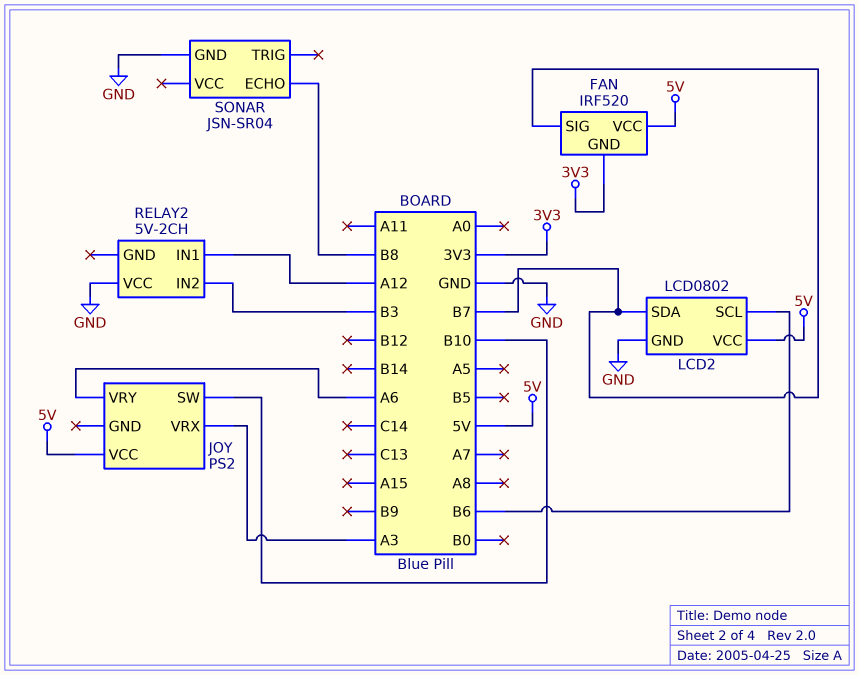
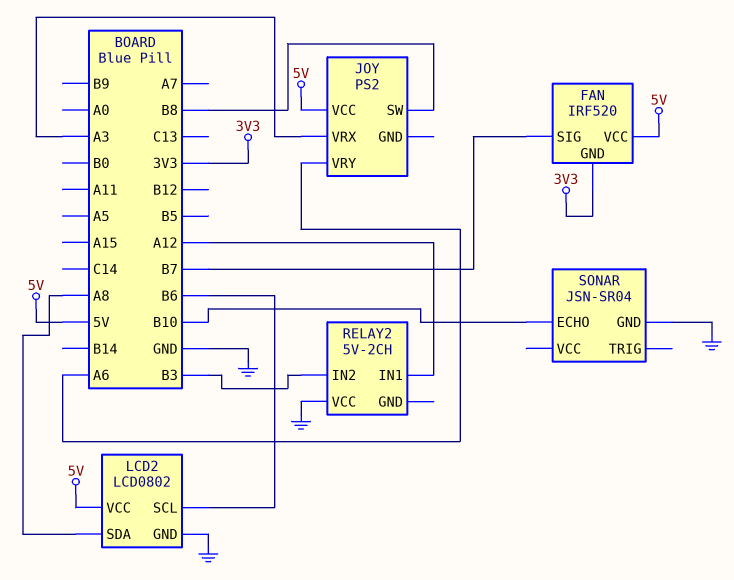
JOY pin SW: B10 -> B8
LCD2 pin SDA: B7 -> A8
SONAR pin ECHO: B8 -> B10

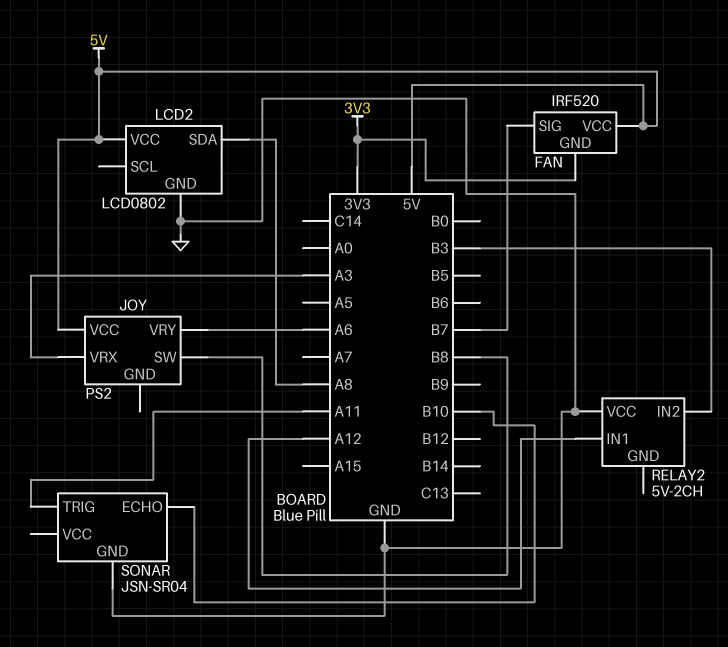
LCD2 pin SCL: B6 -> none
SONAR pin TRIG: none -> A11

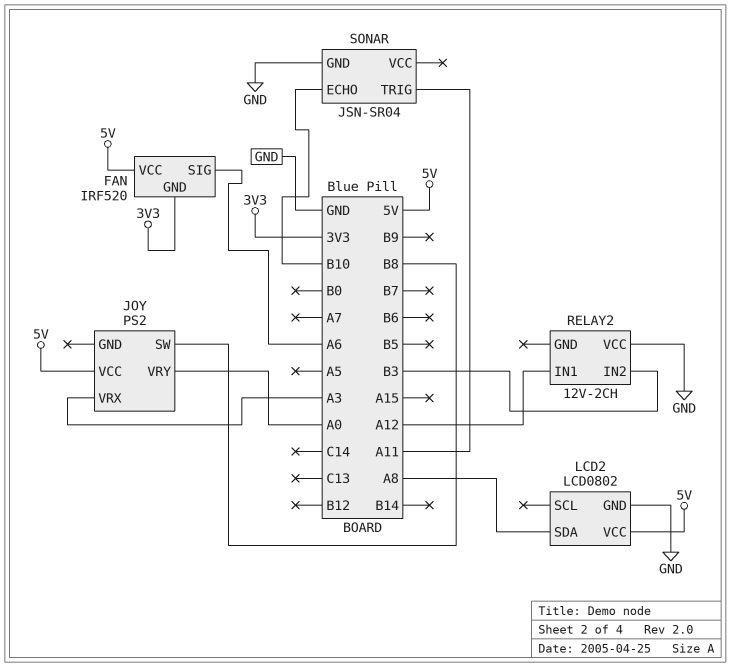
FAN pin SIG: B7 -> A6
JOY pin VRY: A6 -> A0
RELAY2: 5V-2CH -> 12V-2CH

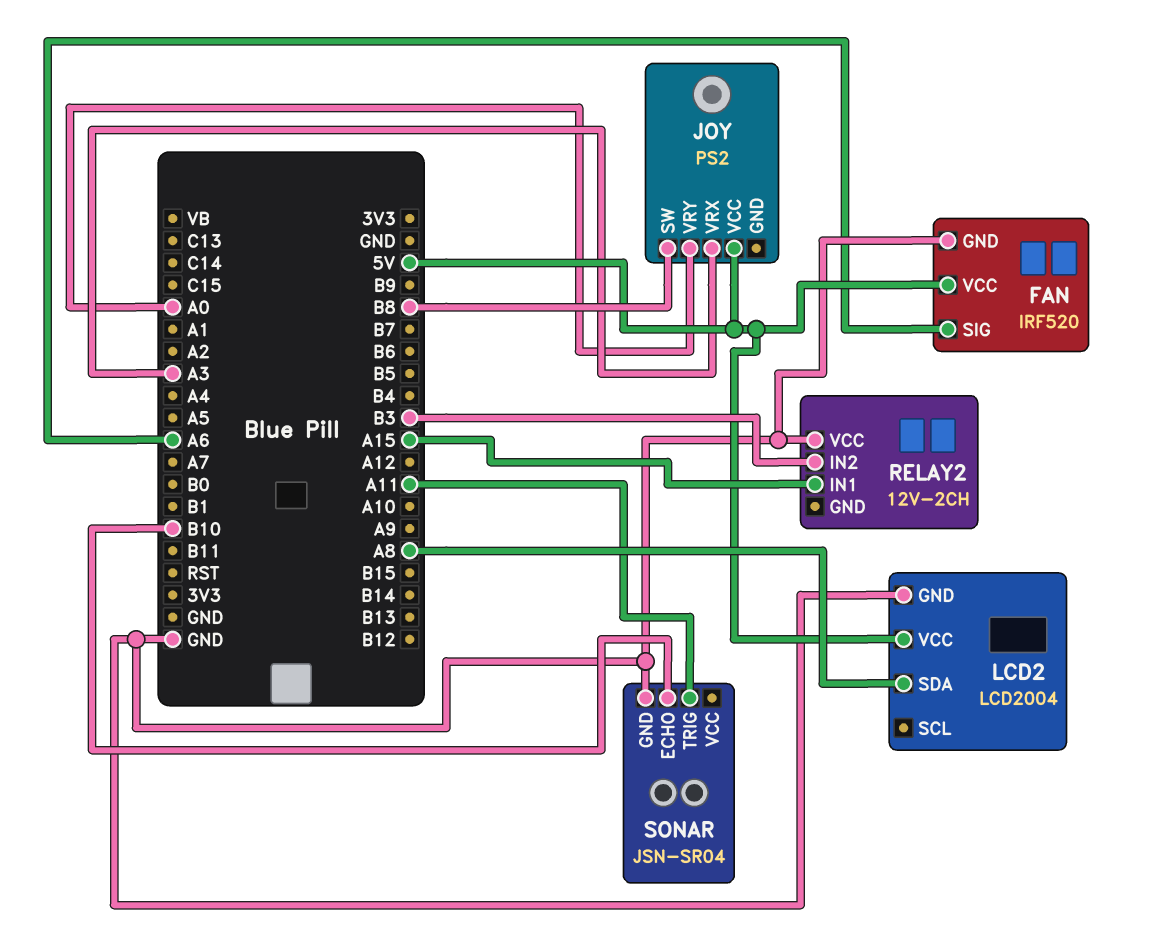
FAN pin GND: 3V3 -> GND
LCD2: LCD0802 -> LCD2004
RELAY2 pin IN1: A12 -> A15

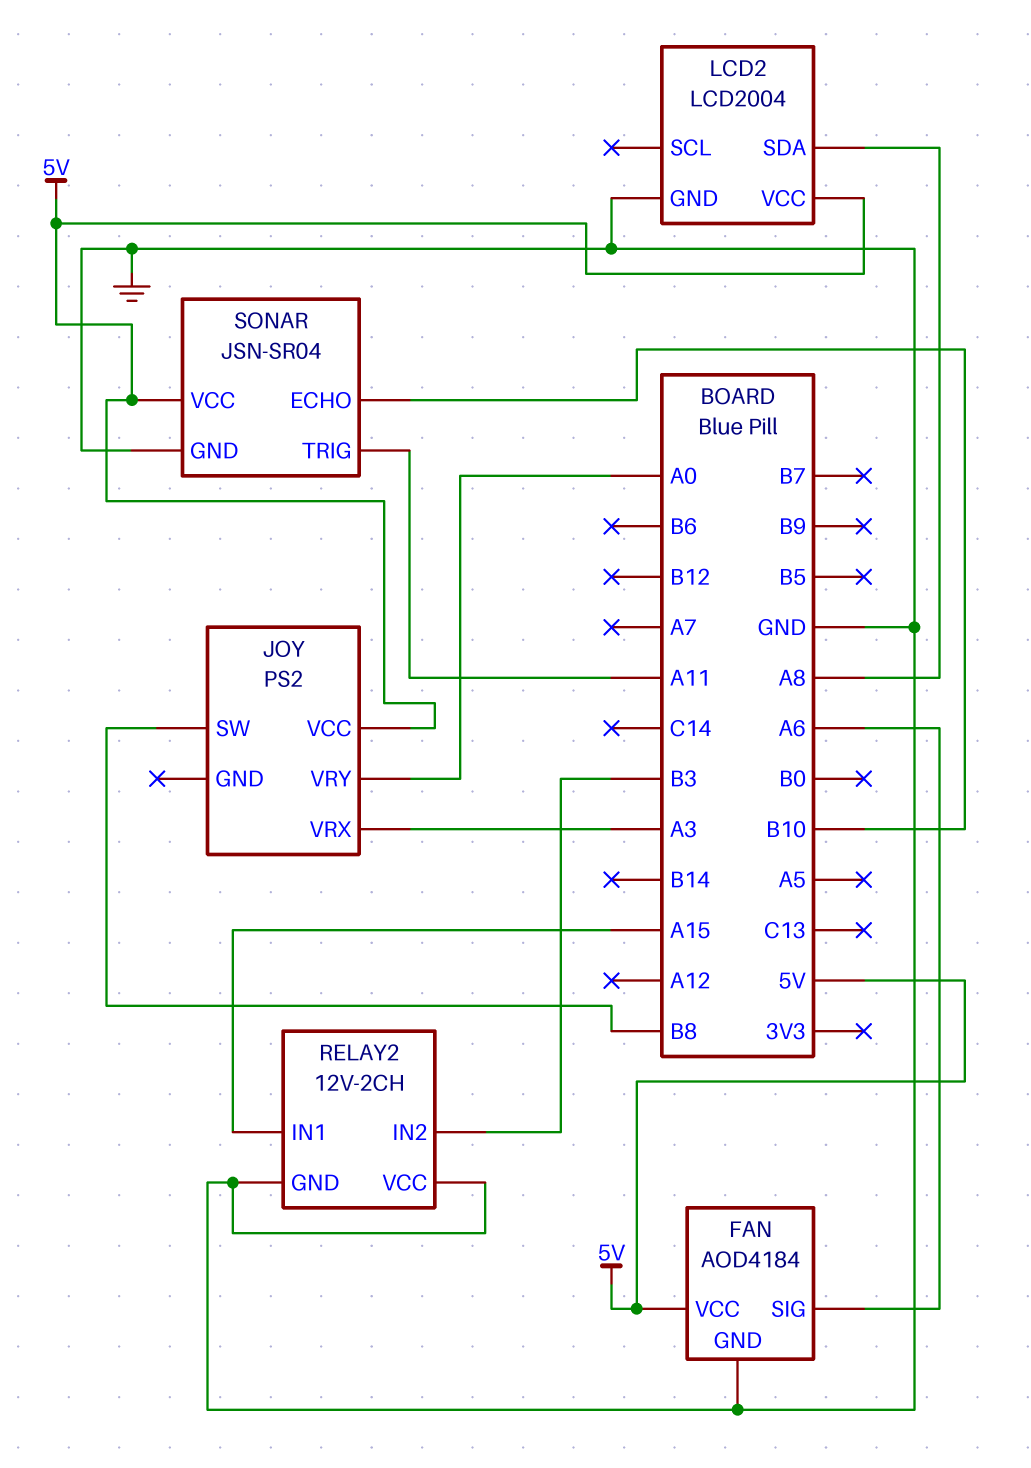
FAN: IRF520 -> AOD4184
RELAY2 pin GND: none -> GND
SONAR pin VCC: none -> 5V

